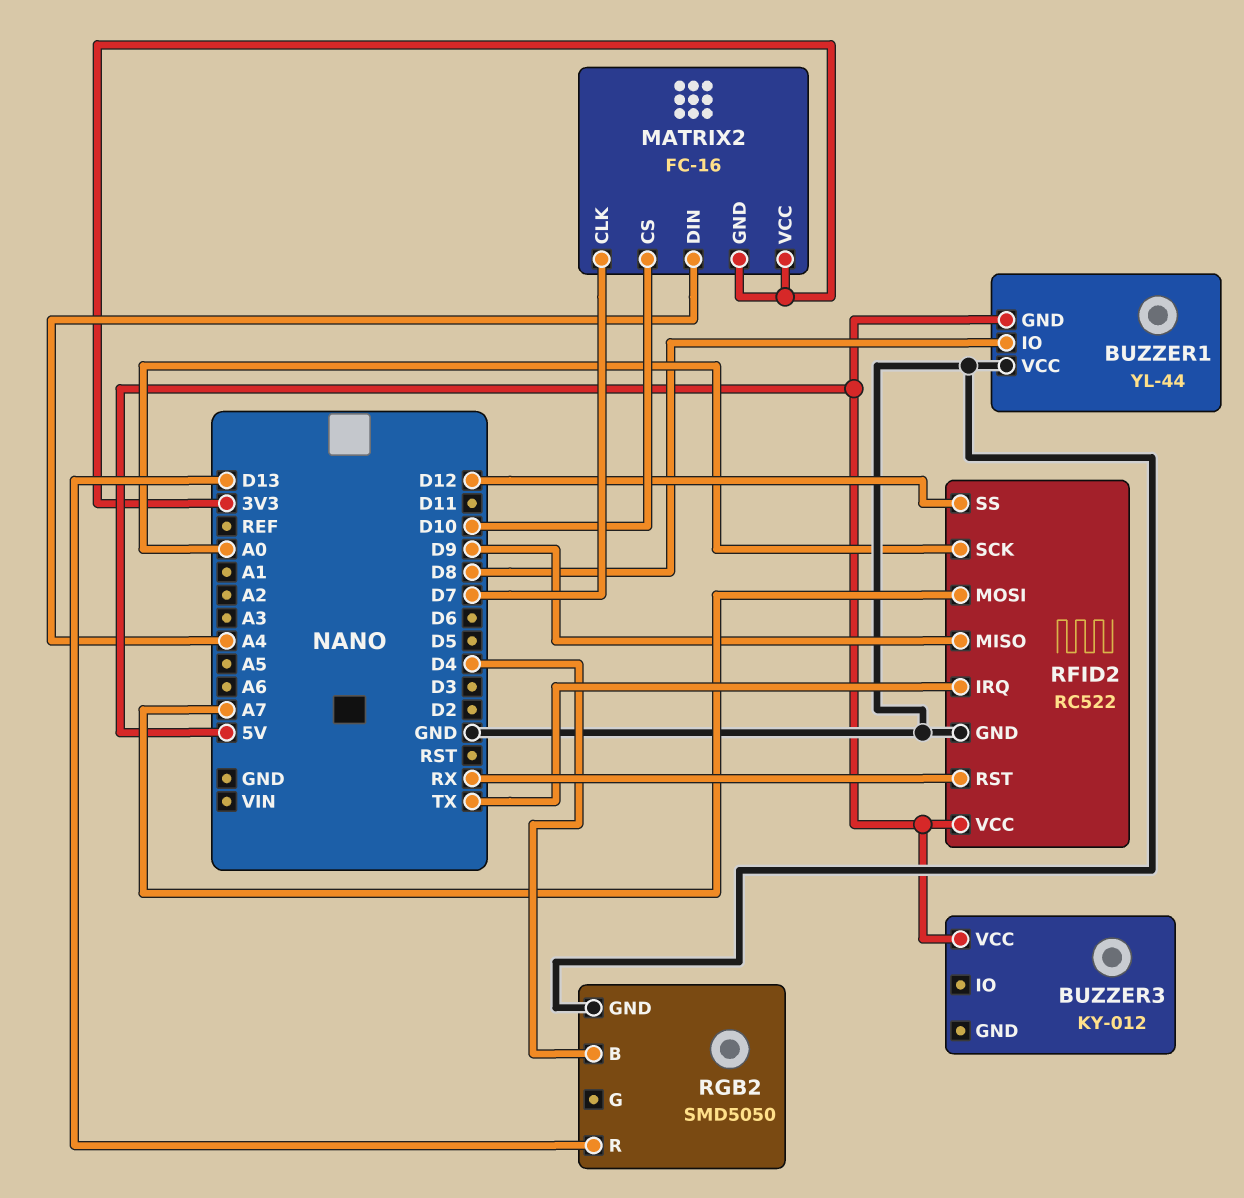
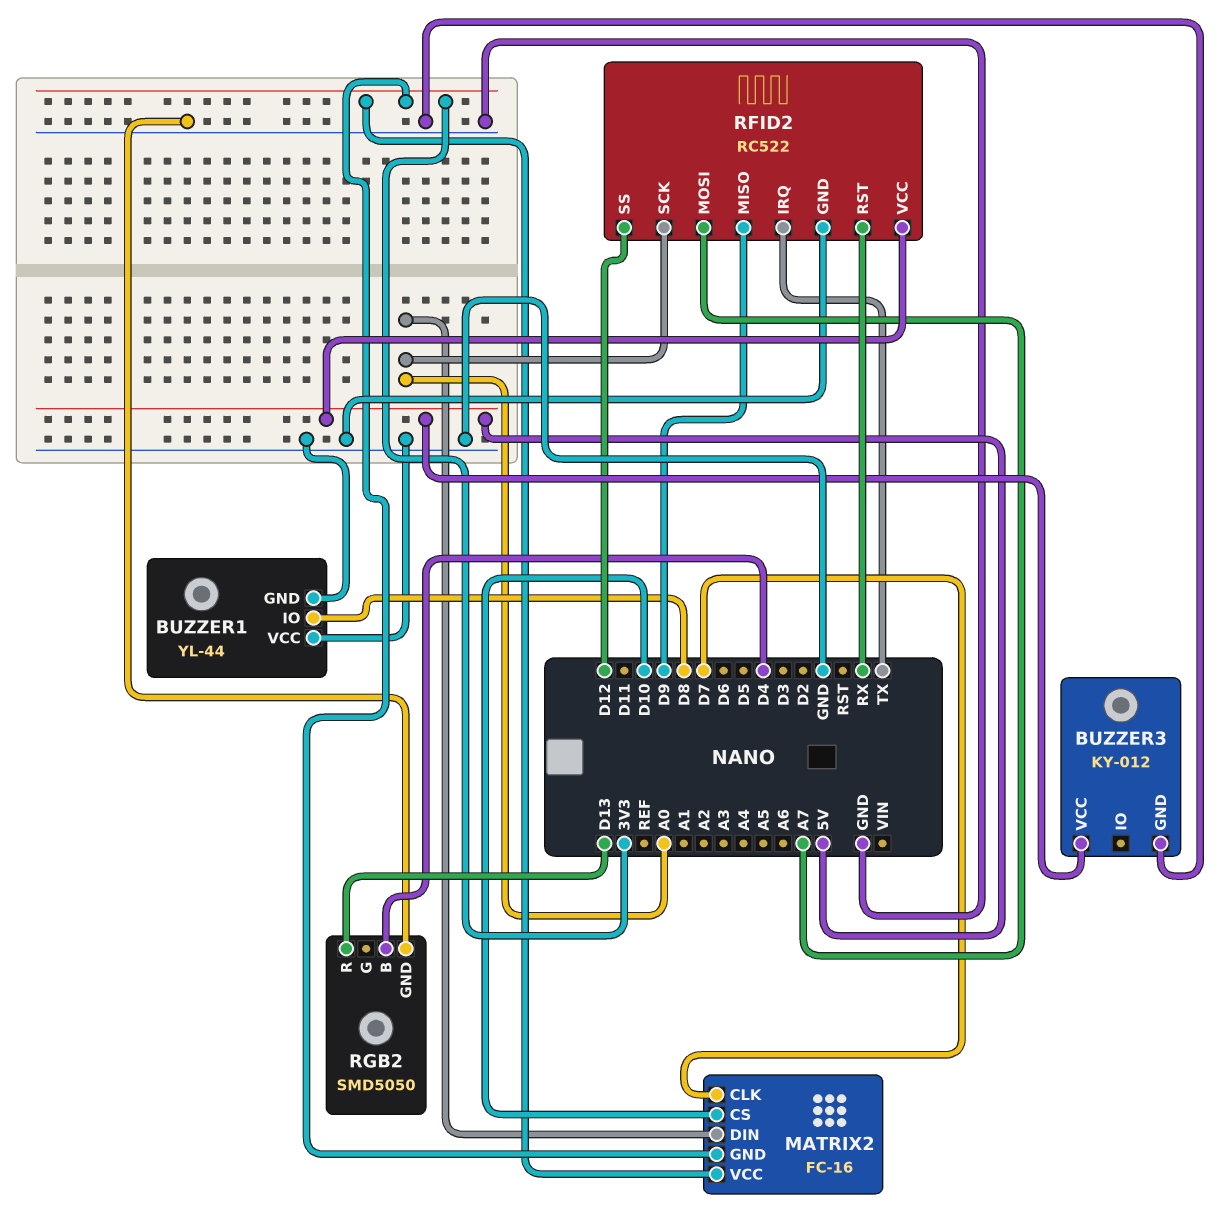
BUZZER1 pin GND: 5V -> GND
BUZZER3 pin GND: none -> GND
MATRIX2 pin DIN: A4 -> A0

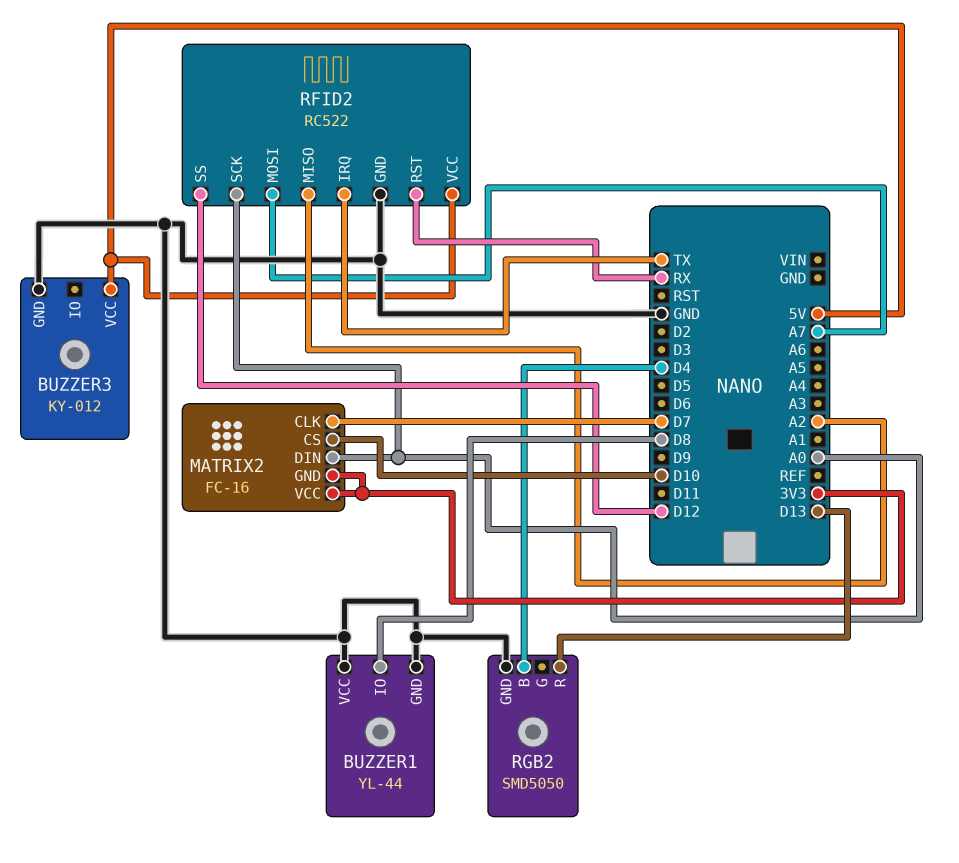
RFID2 pin MISO: D9 -> A2

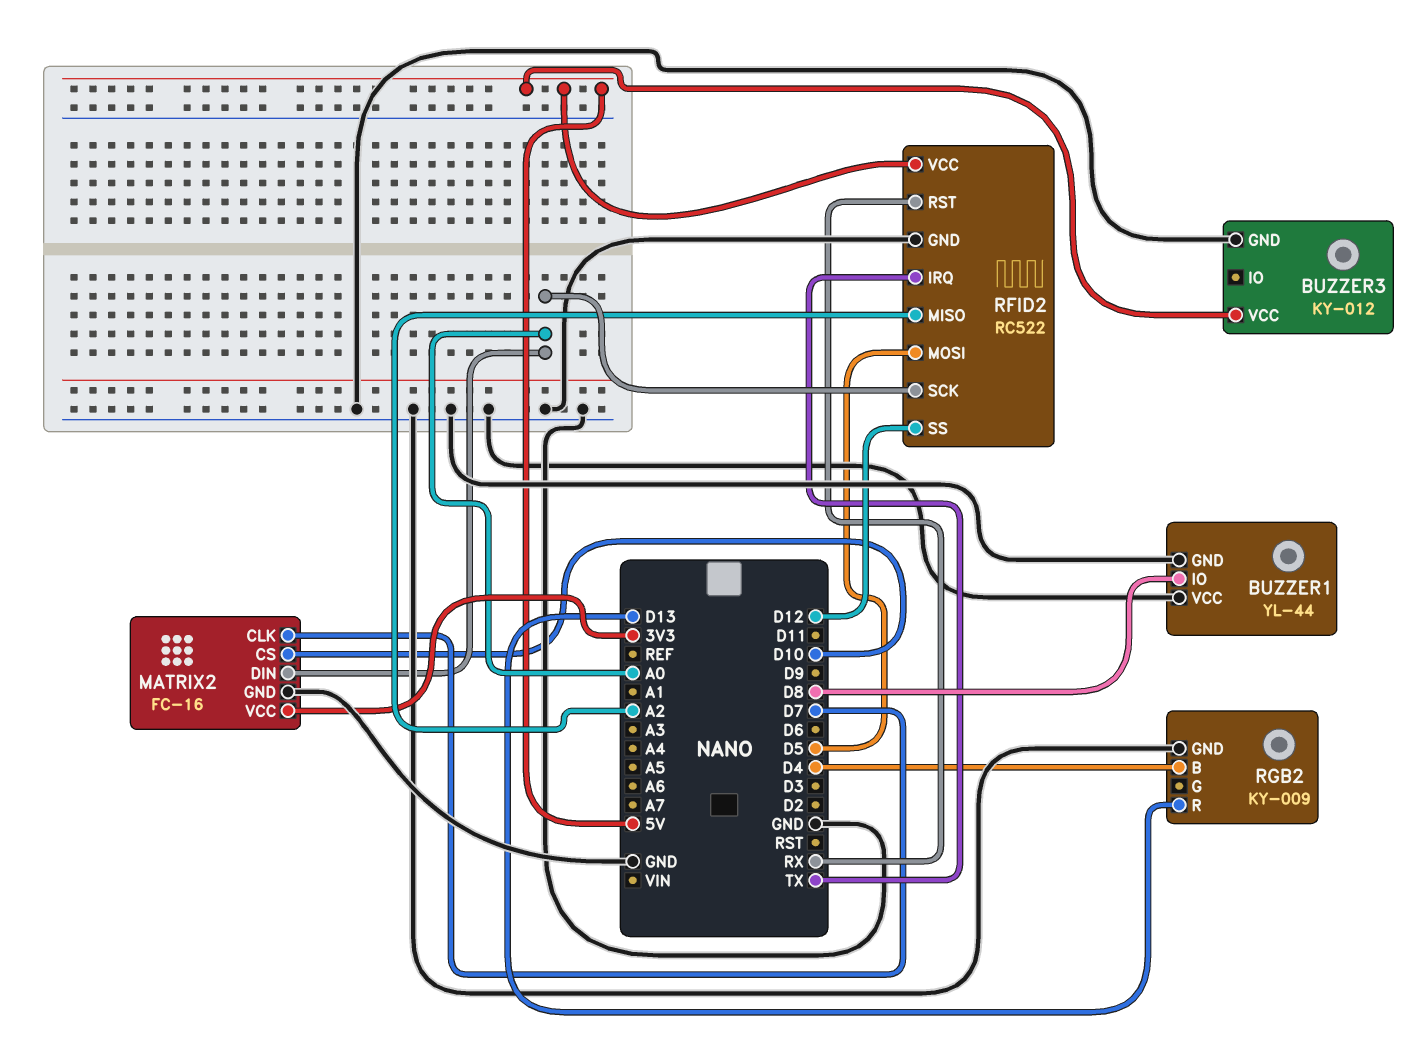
MATRIX2 pin GND: 3V3 -> GND
RFID2 pin MOSI: A7 -> D5
RGB2: SMD5050 -> KY-009

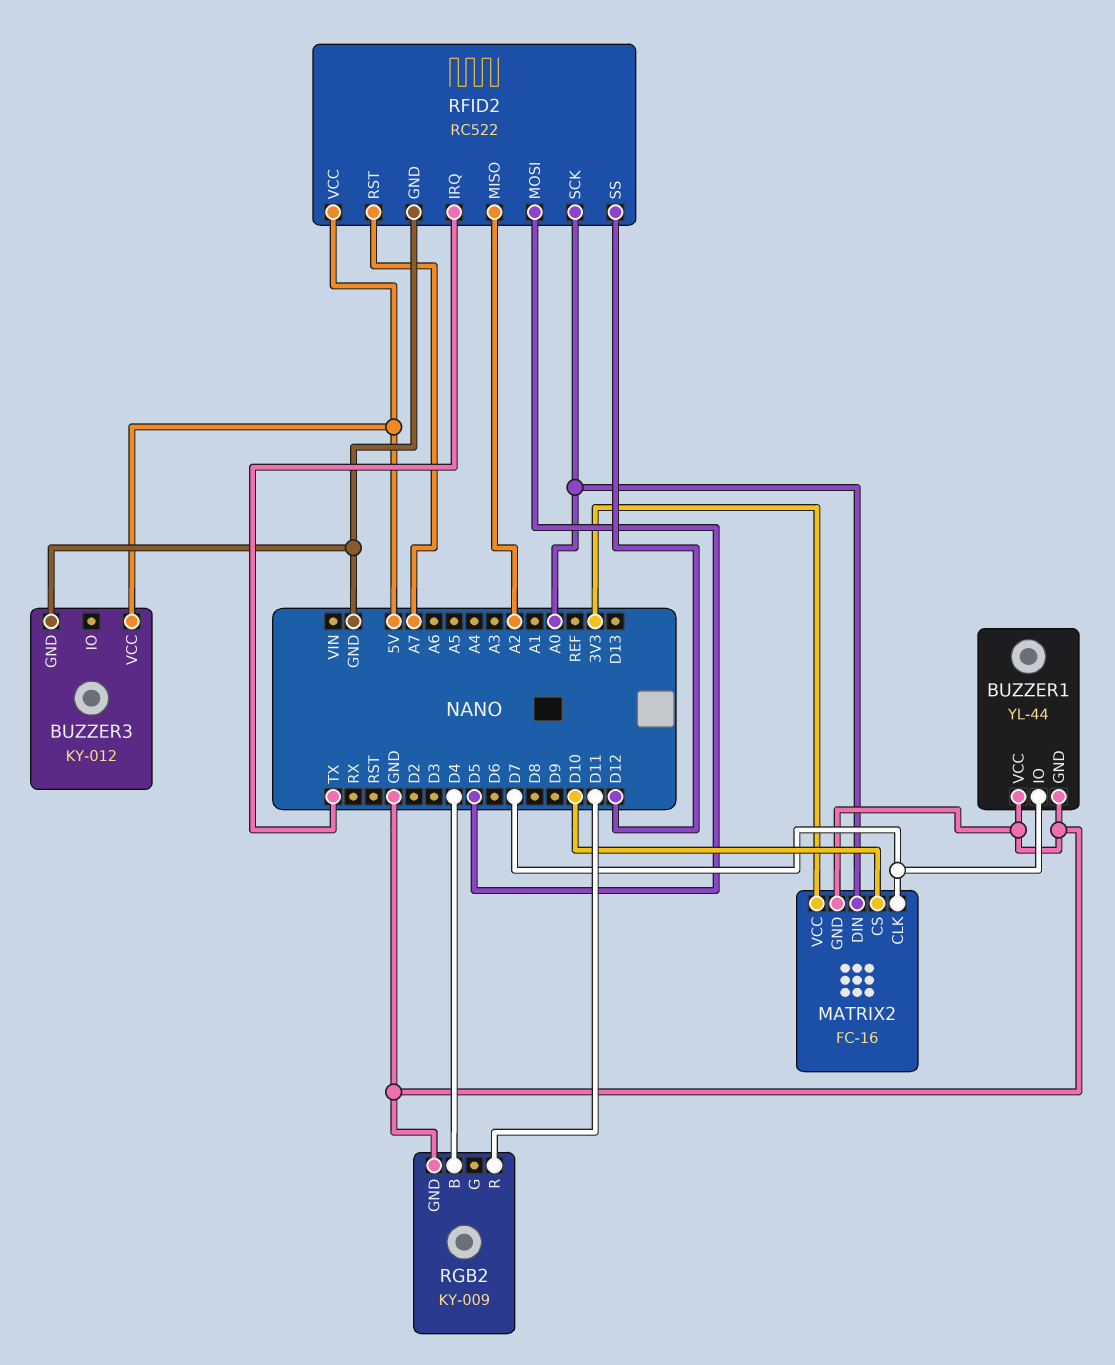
BUZZER1 pin IO: D8 -> D7
RFID2 pin RST: RX -> A7
RGB2 pin R: D13 -> D11

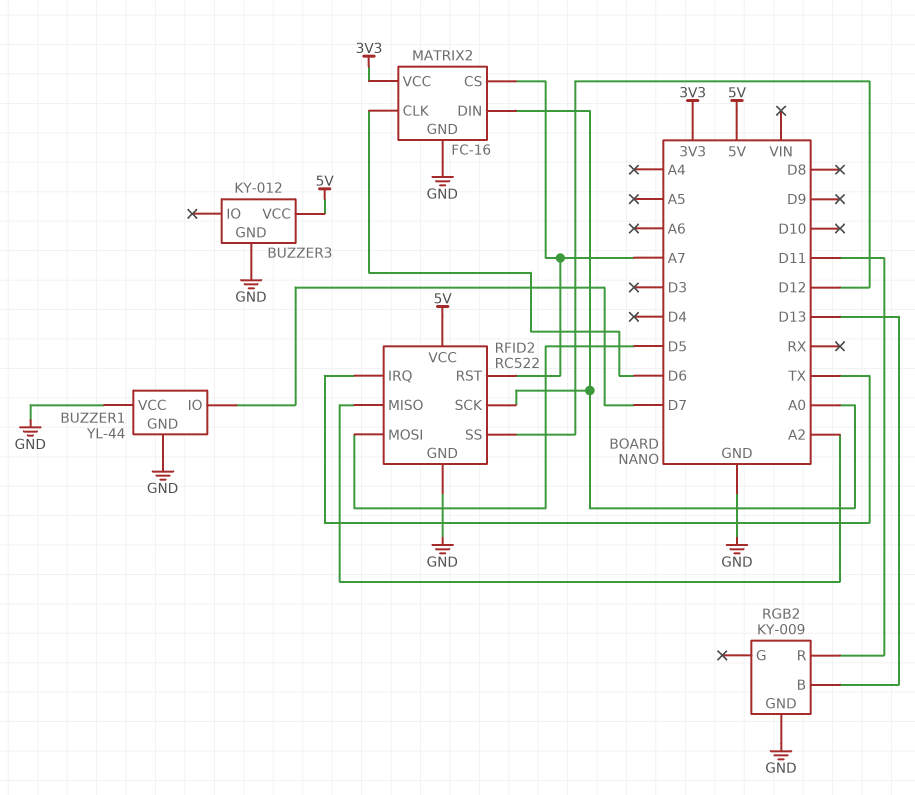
MATRIX2 pin CLK: D7 -> D6
MATRIX2 pin CS: D10 -> A7
RGB2 pin B: D4 -> D13

